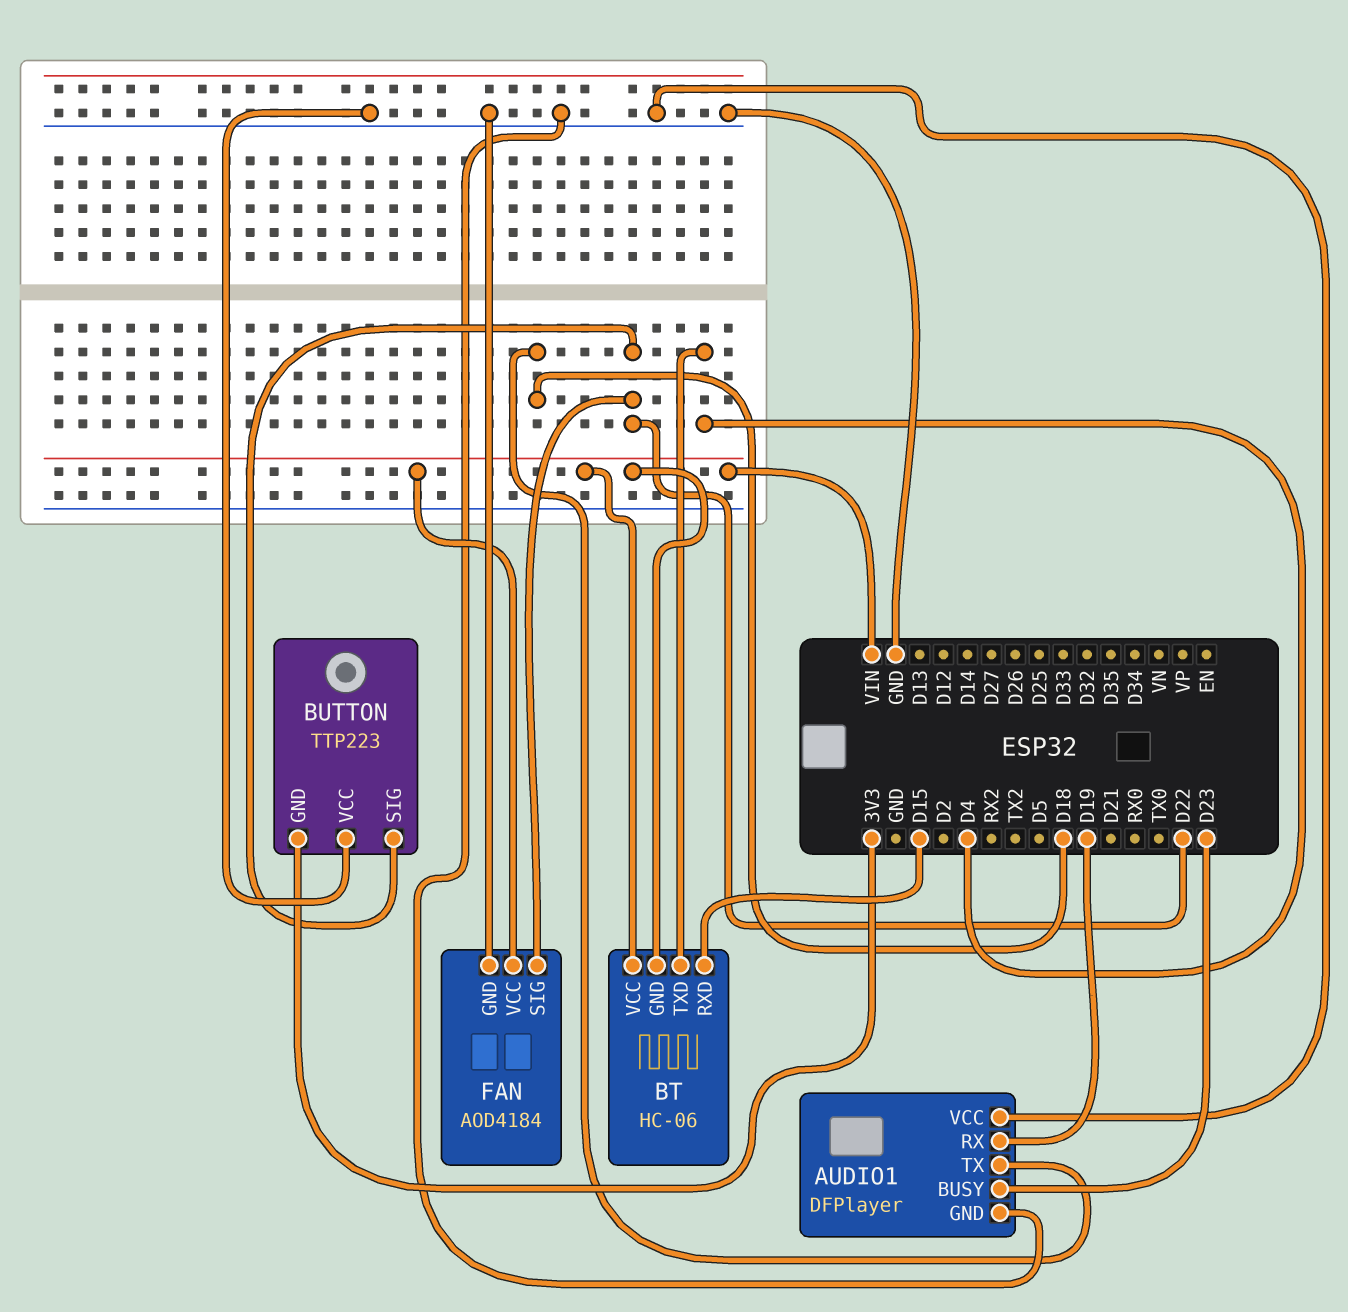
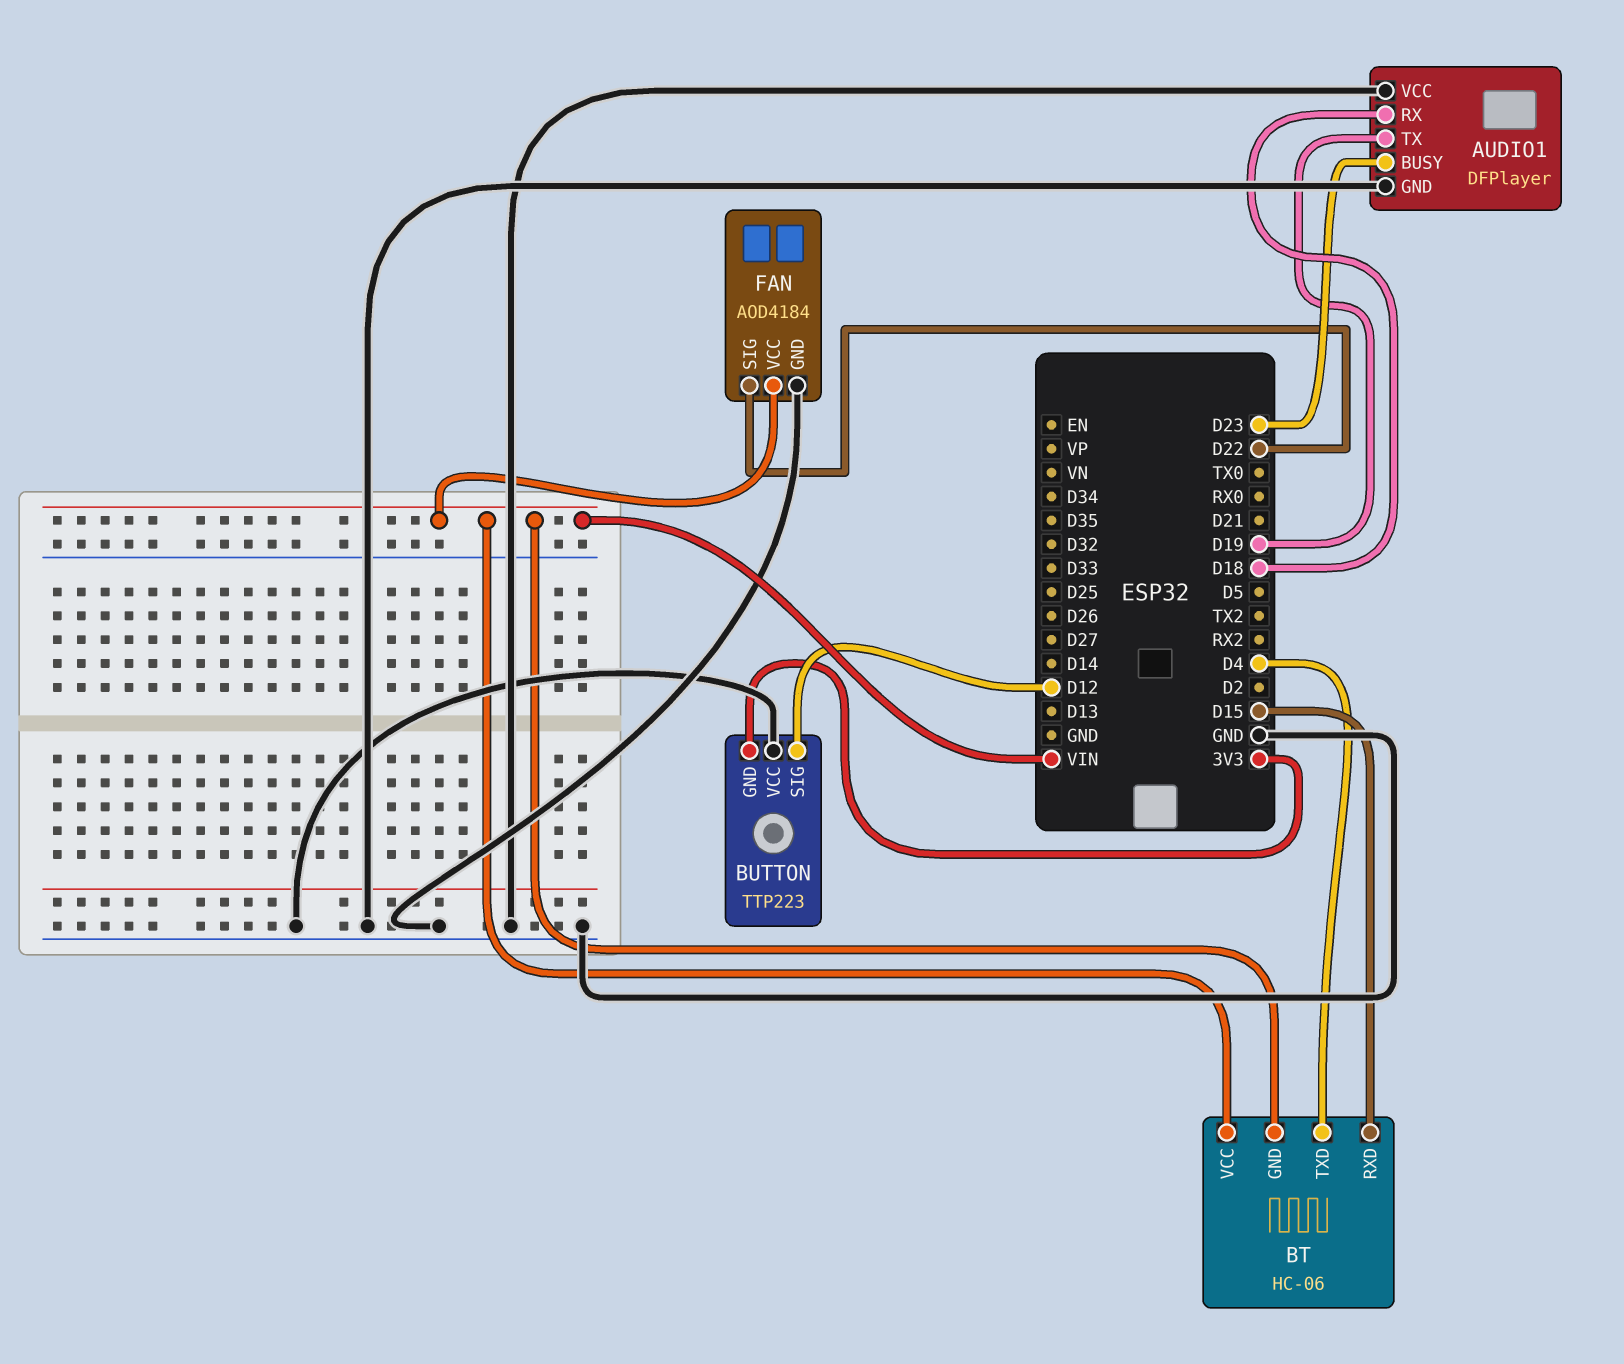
AUDIO1 pin RX: D19 -> D18
AUDIO1 pin TX: D18 -> D19
BUTTON pin SIG: D22 -> D12

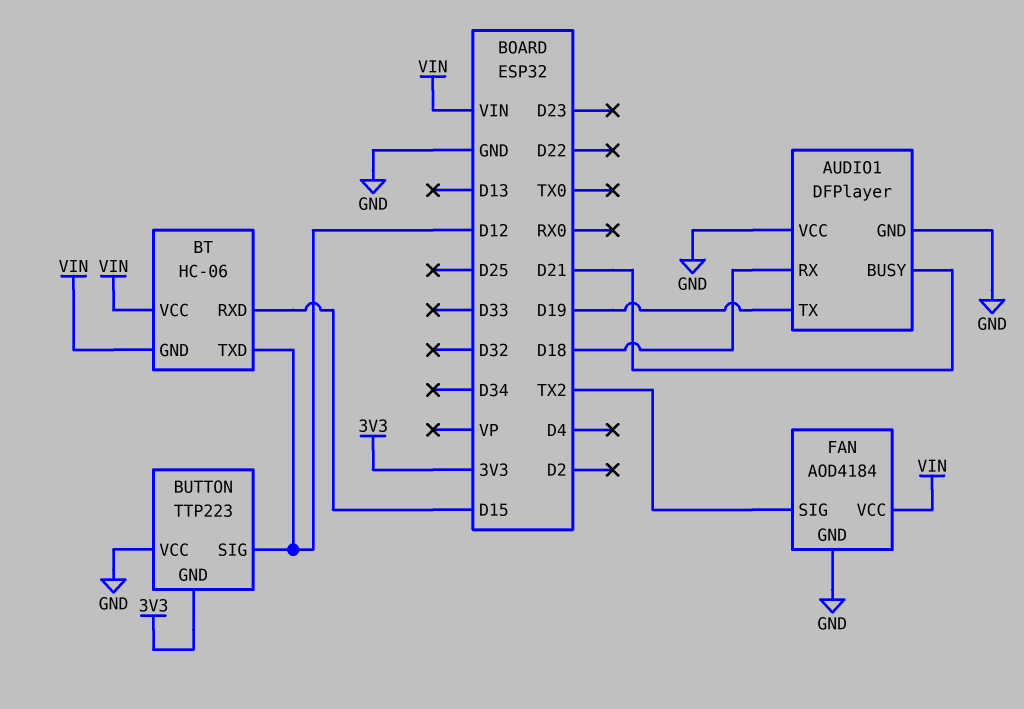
AUDIO1 pin BUSY: D23 -> D21
BT pin TXD: D4 -> D12
FAN pin SIG: D22 -> TX2

